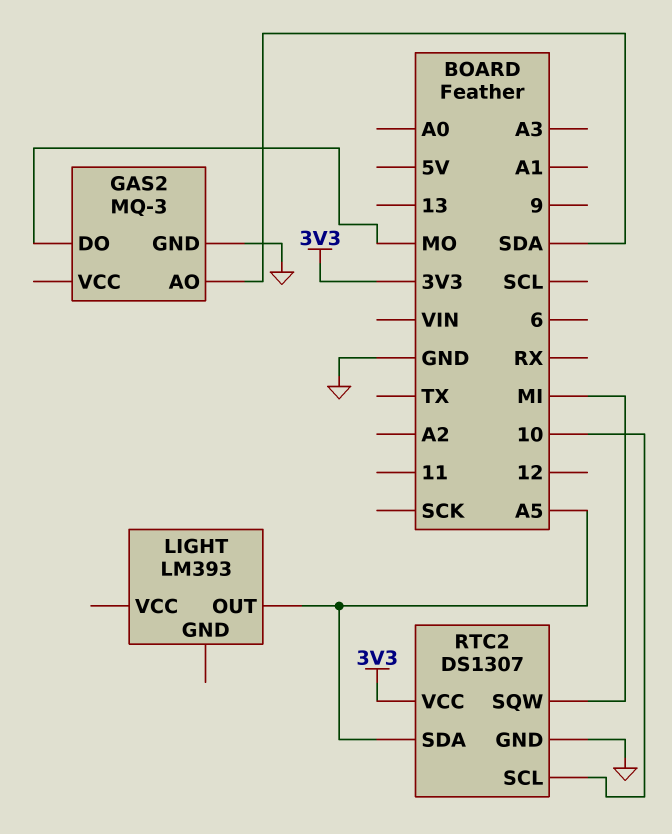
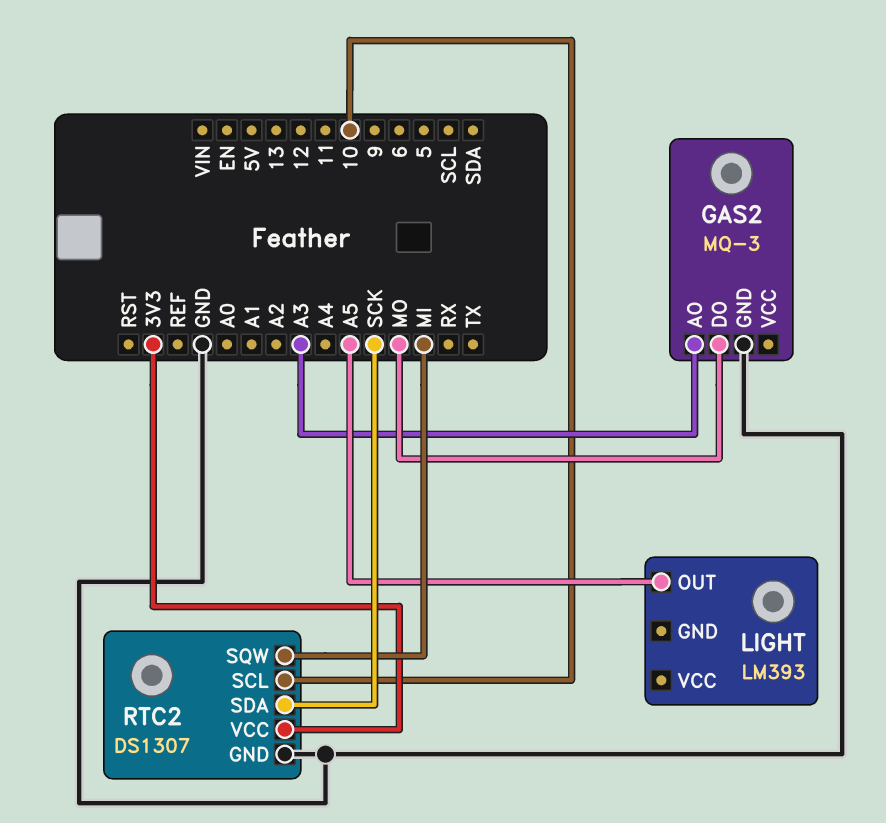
GAS2 pin AO: SDA -> A3
RTC2 pin SDA: A5 -> SCK

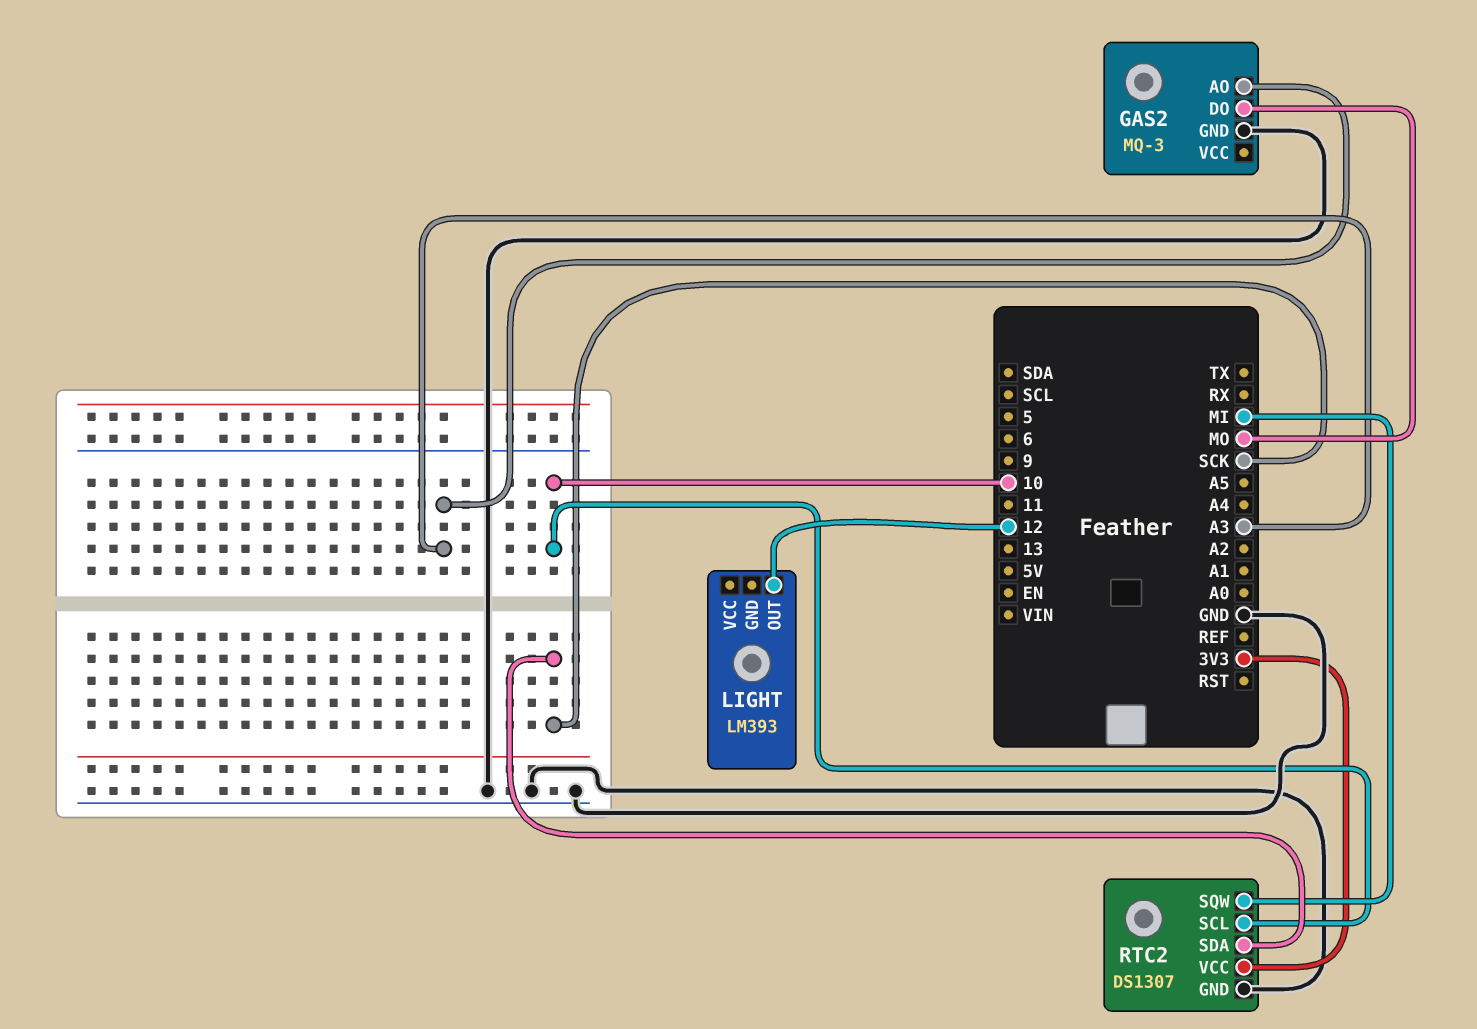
LIGHT pin OUT: A5 -> 12

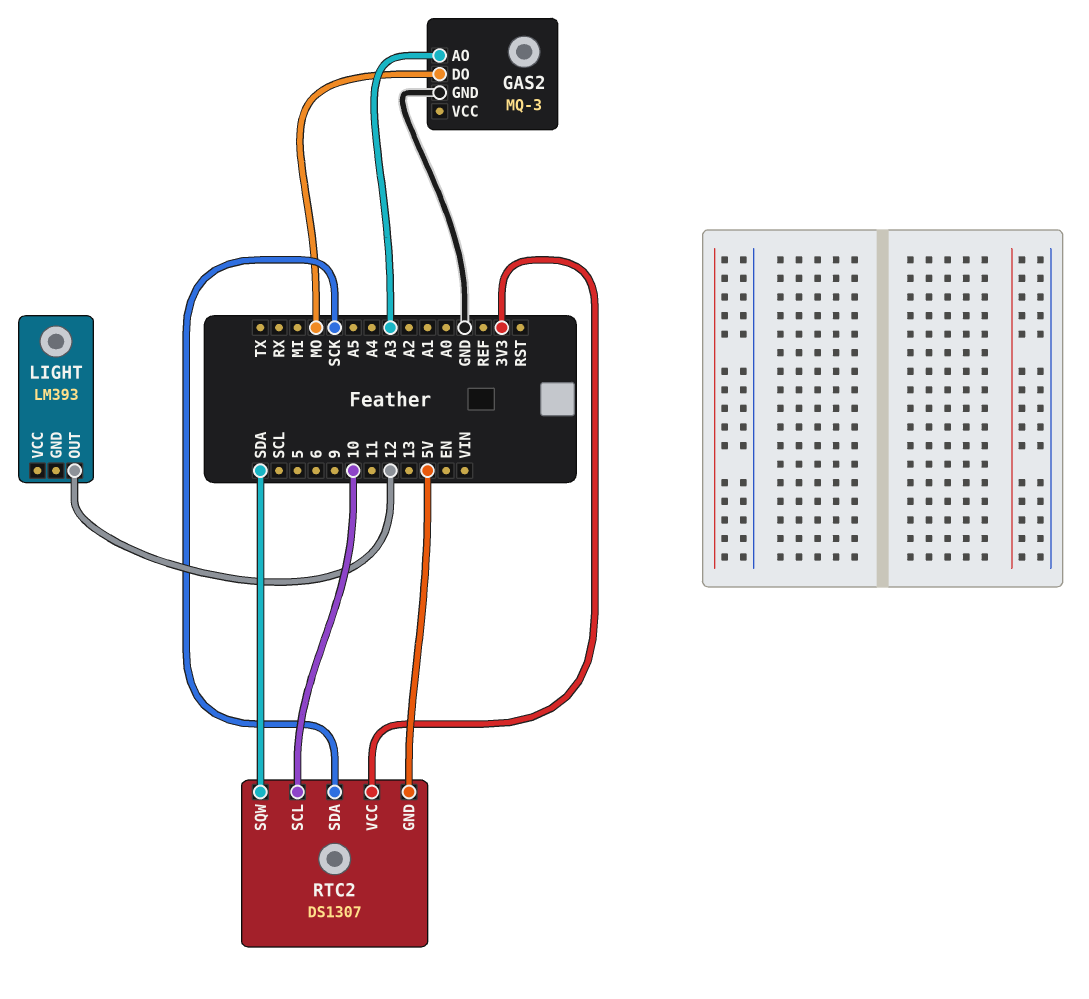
RTC2 pin GND: GND -> 5V
RTC2 pin SQW: MI -> SDA

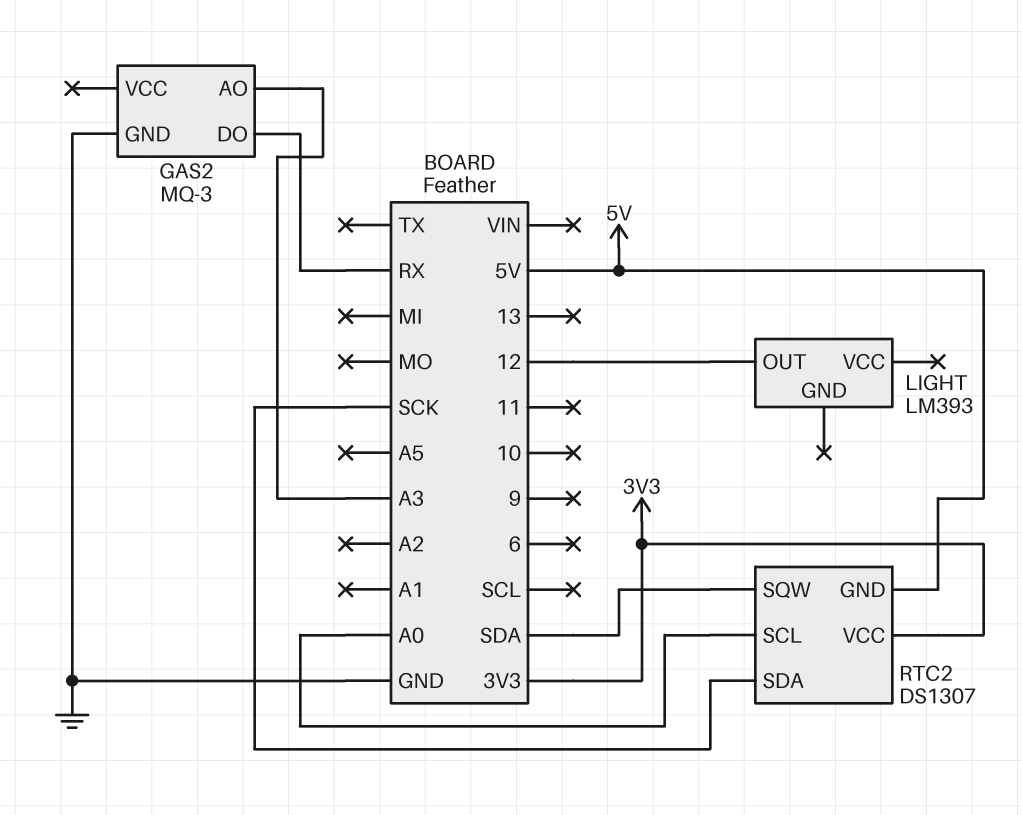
GAS2 pin DO: MO -> RX
RTC2 pin SCL: 10 -> A0

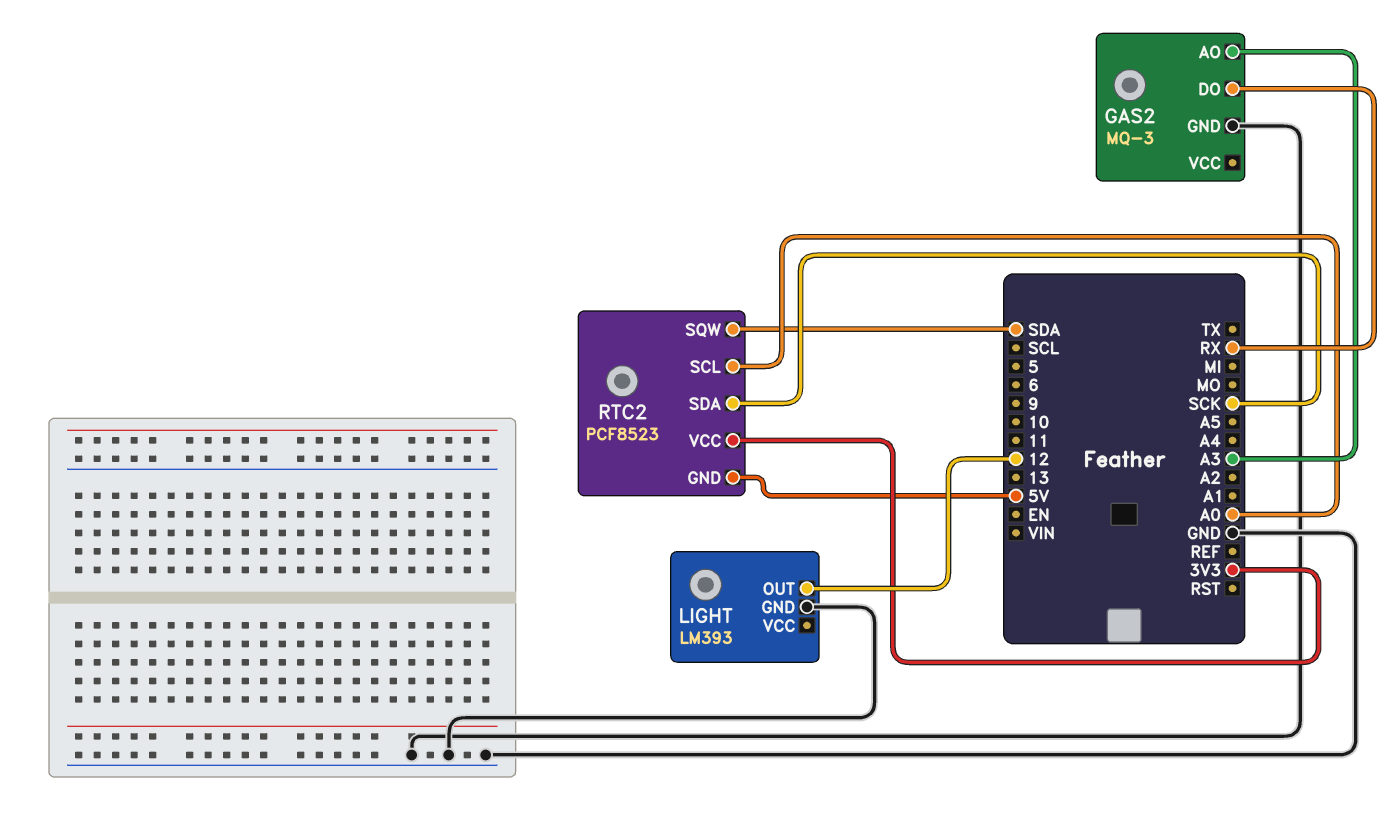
LIGHT pin GND: none -> GND
RTC2: DS1307 -> PCF8523

